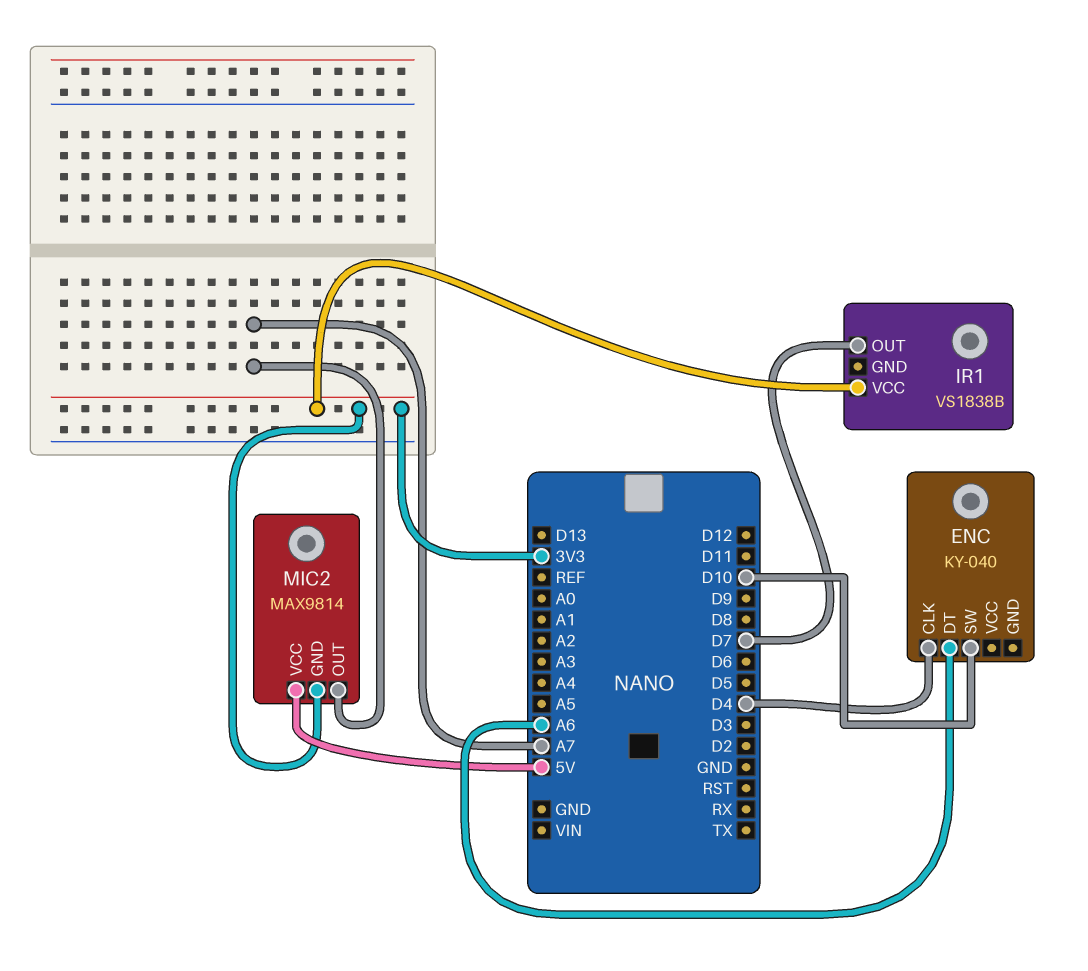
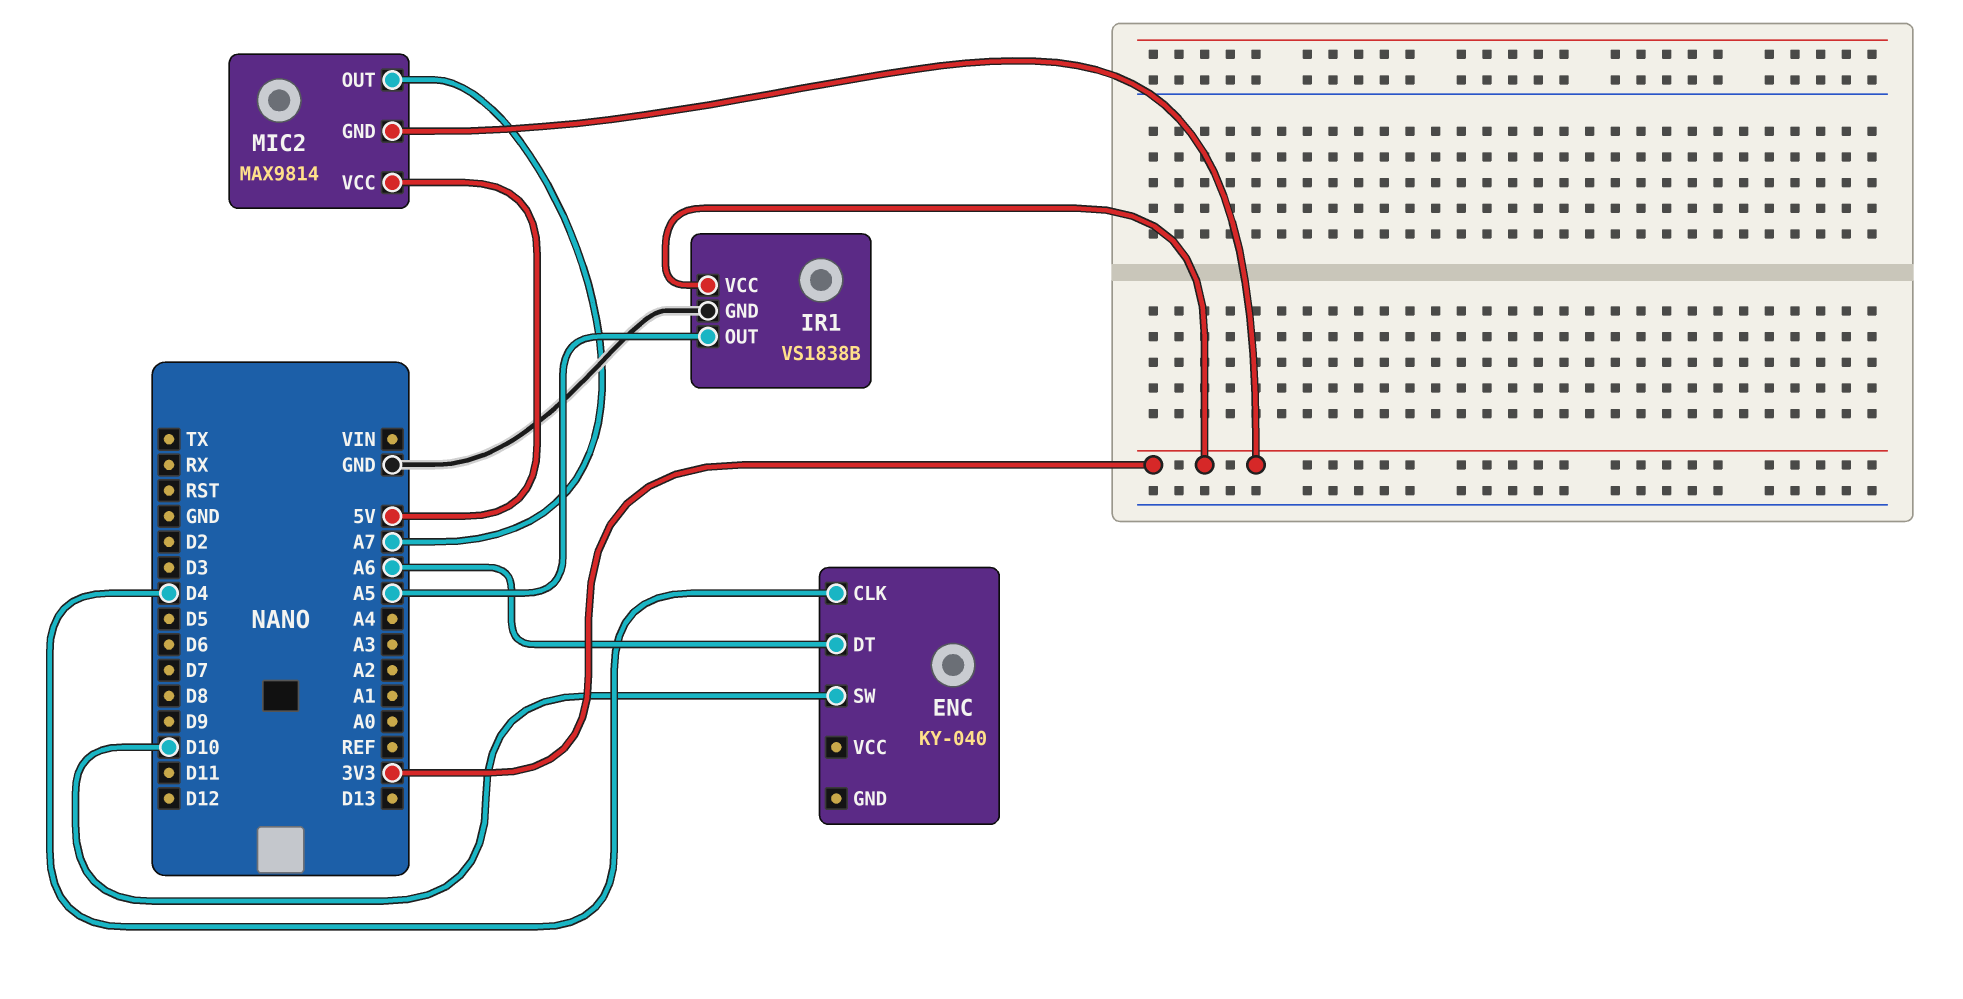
IR1 pin GND: none -> GND
IR1 pin OUT: D7 -> A5

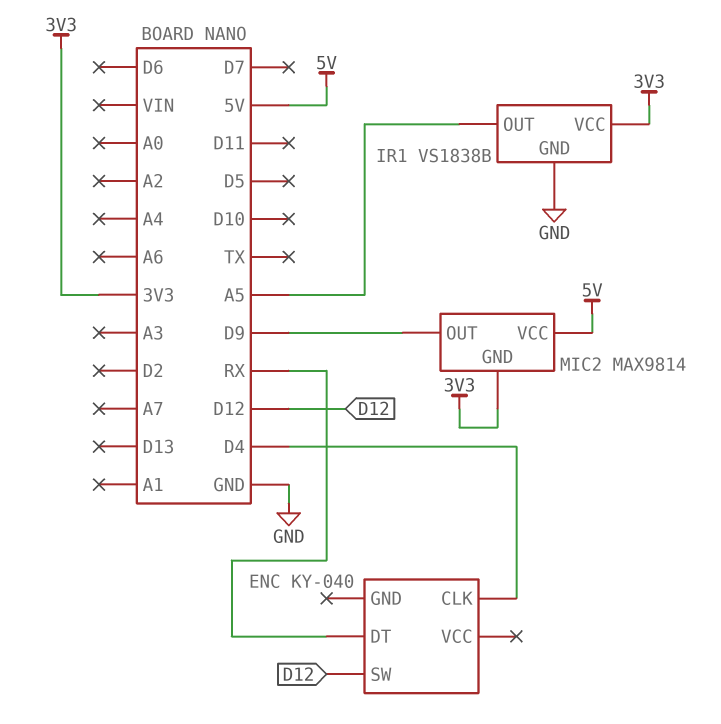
ENC pin DT: A6 -> RX
ENC pin SW: D10 -> D12
MIC2 pin OUT: A7 -> D9

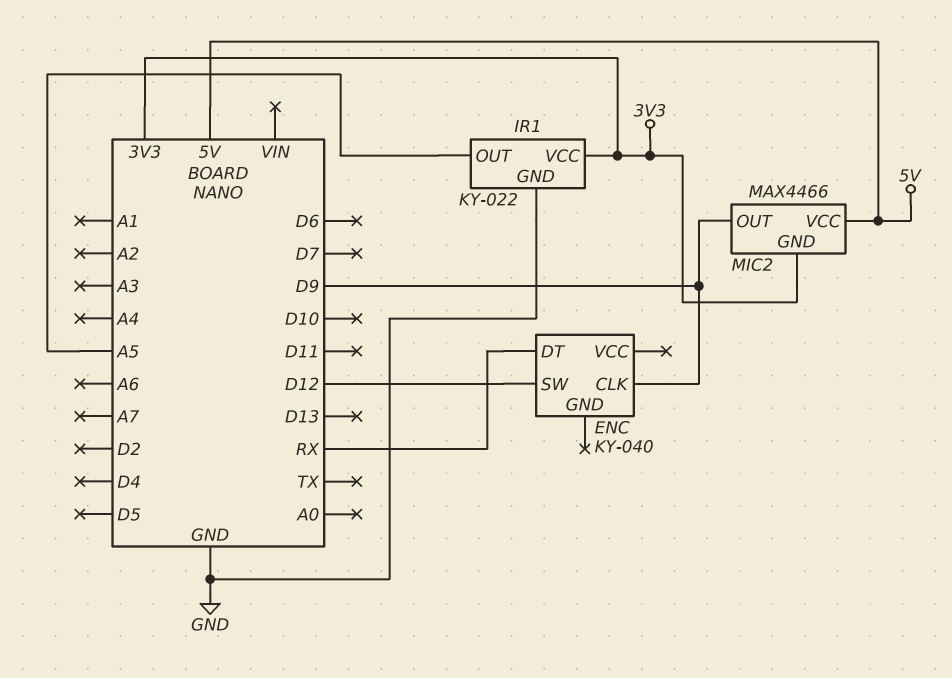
ENC pin CLK: D4 -> D9
IR1: VS1838B -> KY-022
MIC2: MAX9814 -> MAX4466

